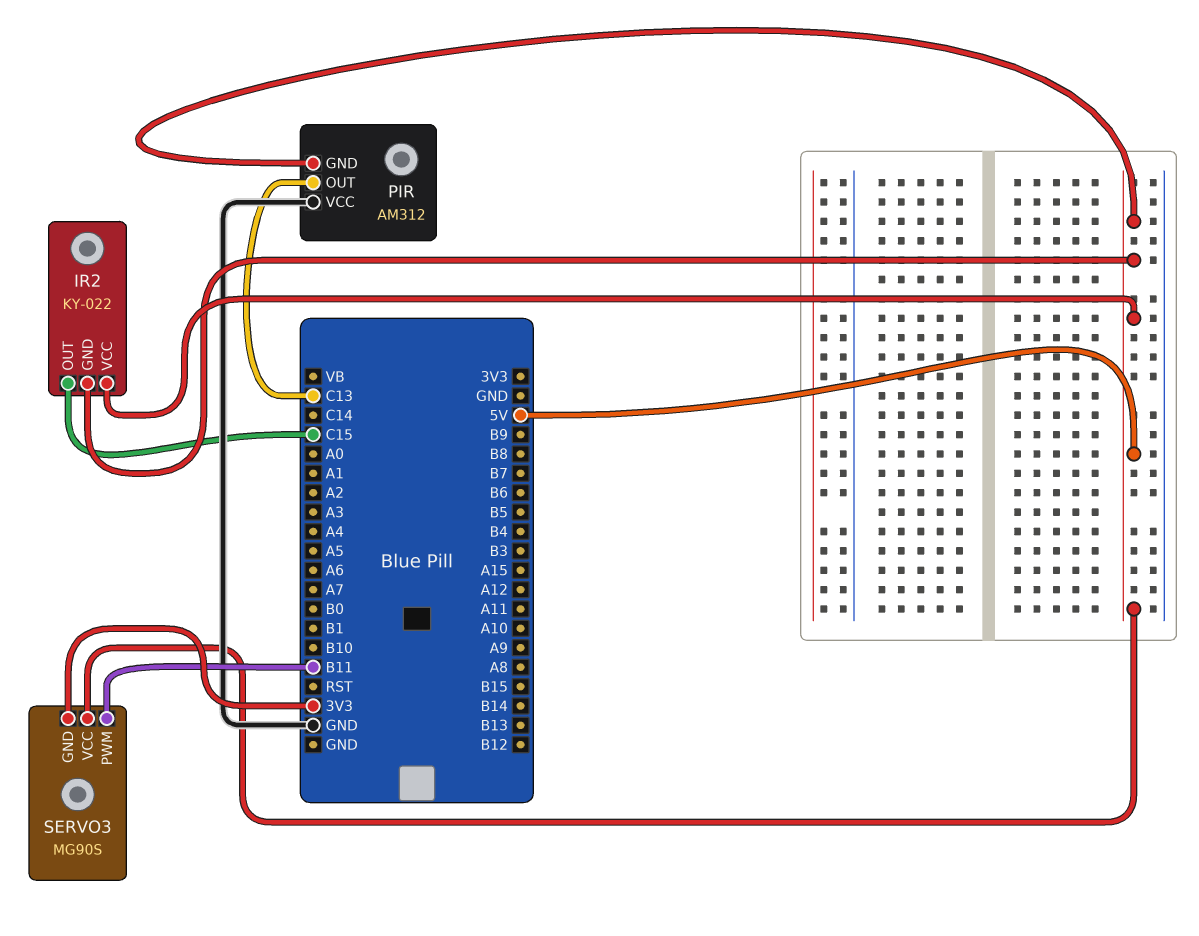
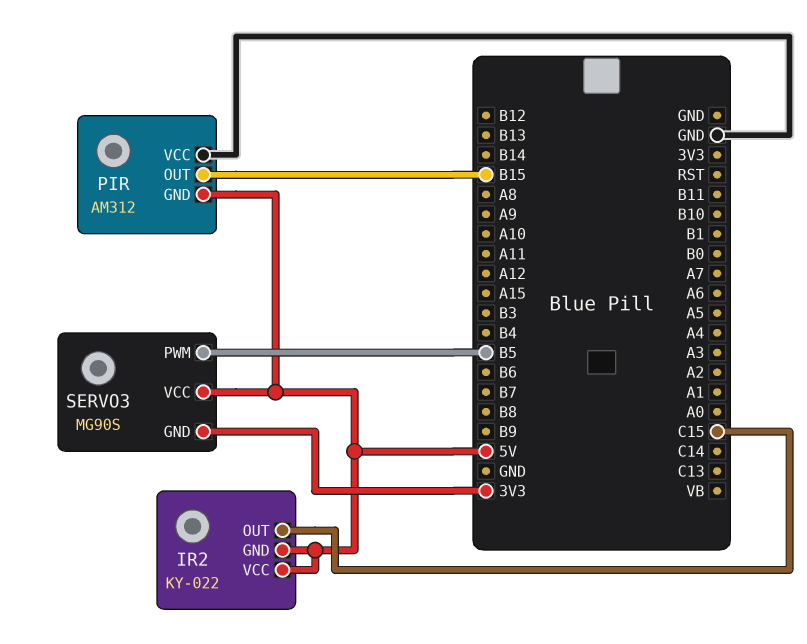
PIR pin OUT: C13 -> B15
SERVO3 pin PWM: B11 -> B5

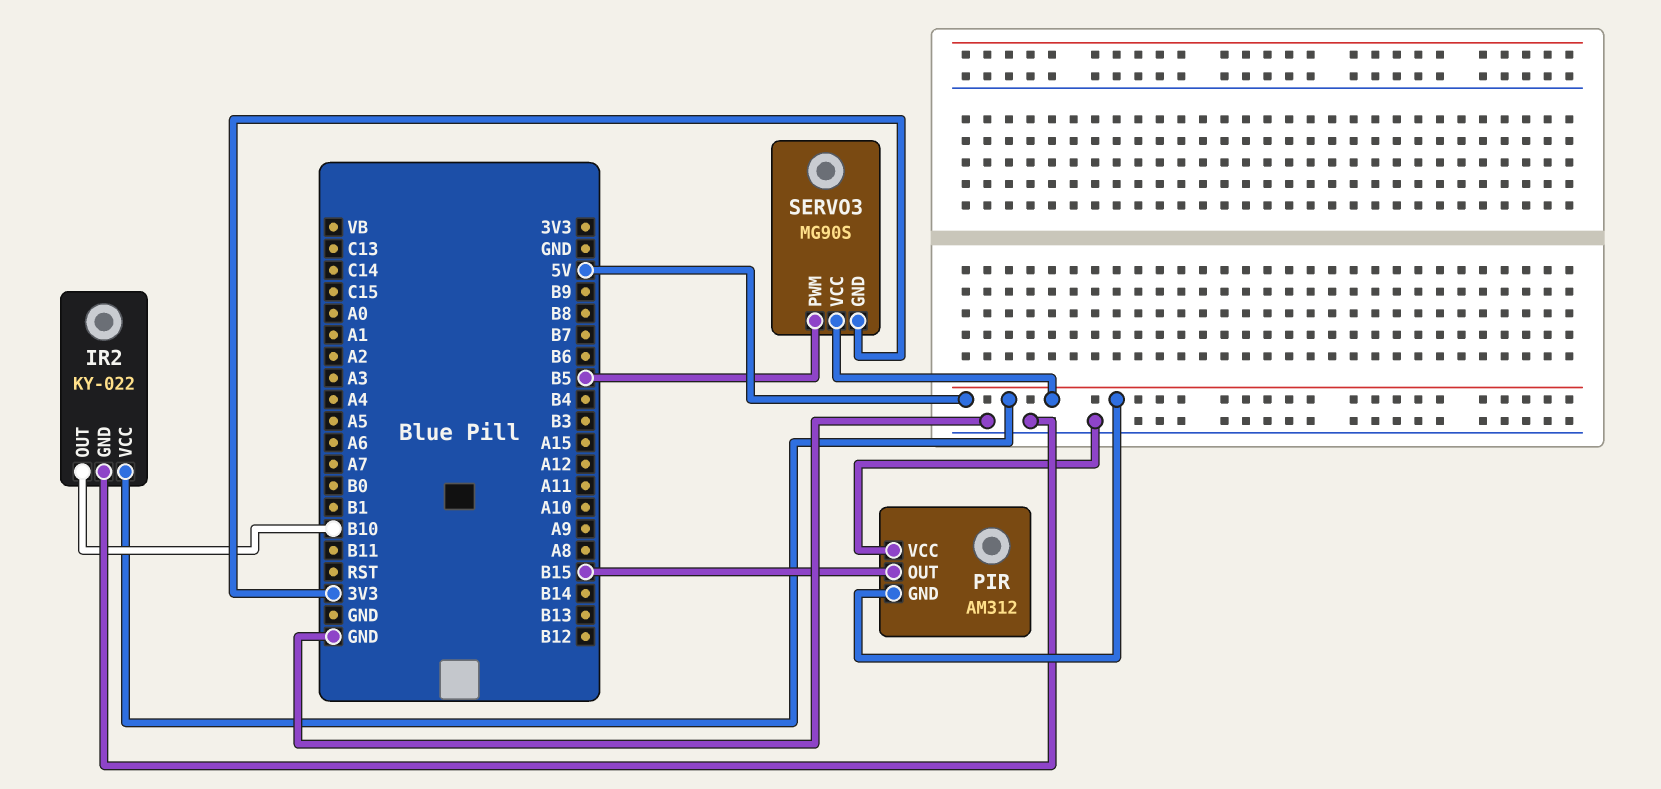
IR2 pin GND: 5V -> GND
IR2 pin OUT: C15 -> B10

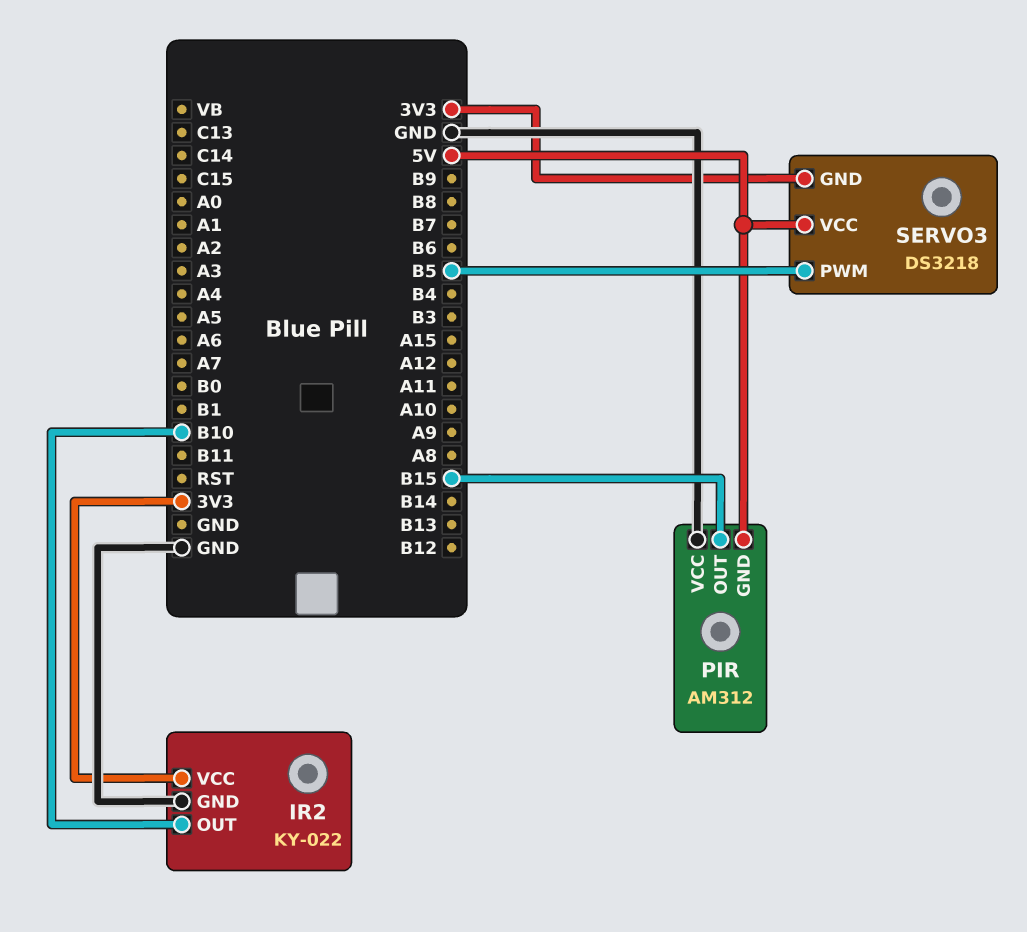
IR2 pin VCC: 5V -> 3V3
SERVO3: MG90S -> DS3218

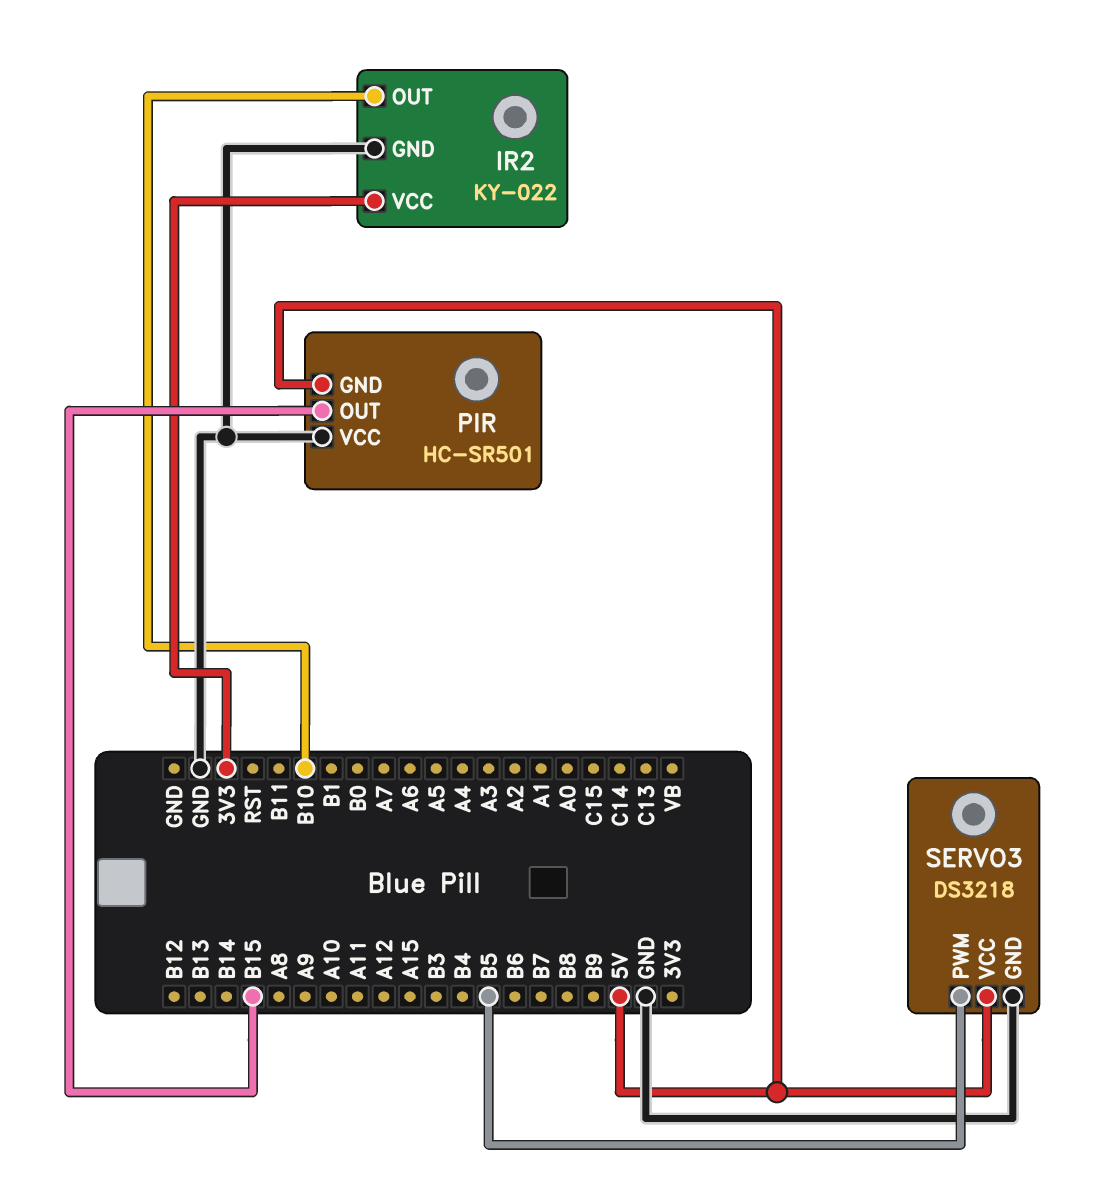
PIR: AM312 -> HC-SR501
SERVO3 pin GND: 3V3 -> GND

